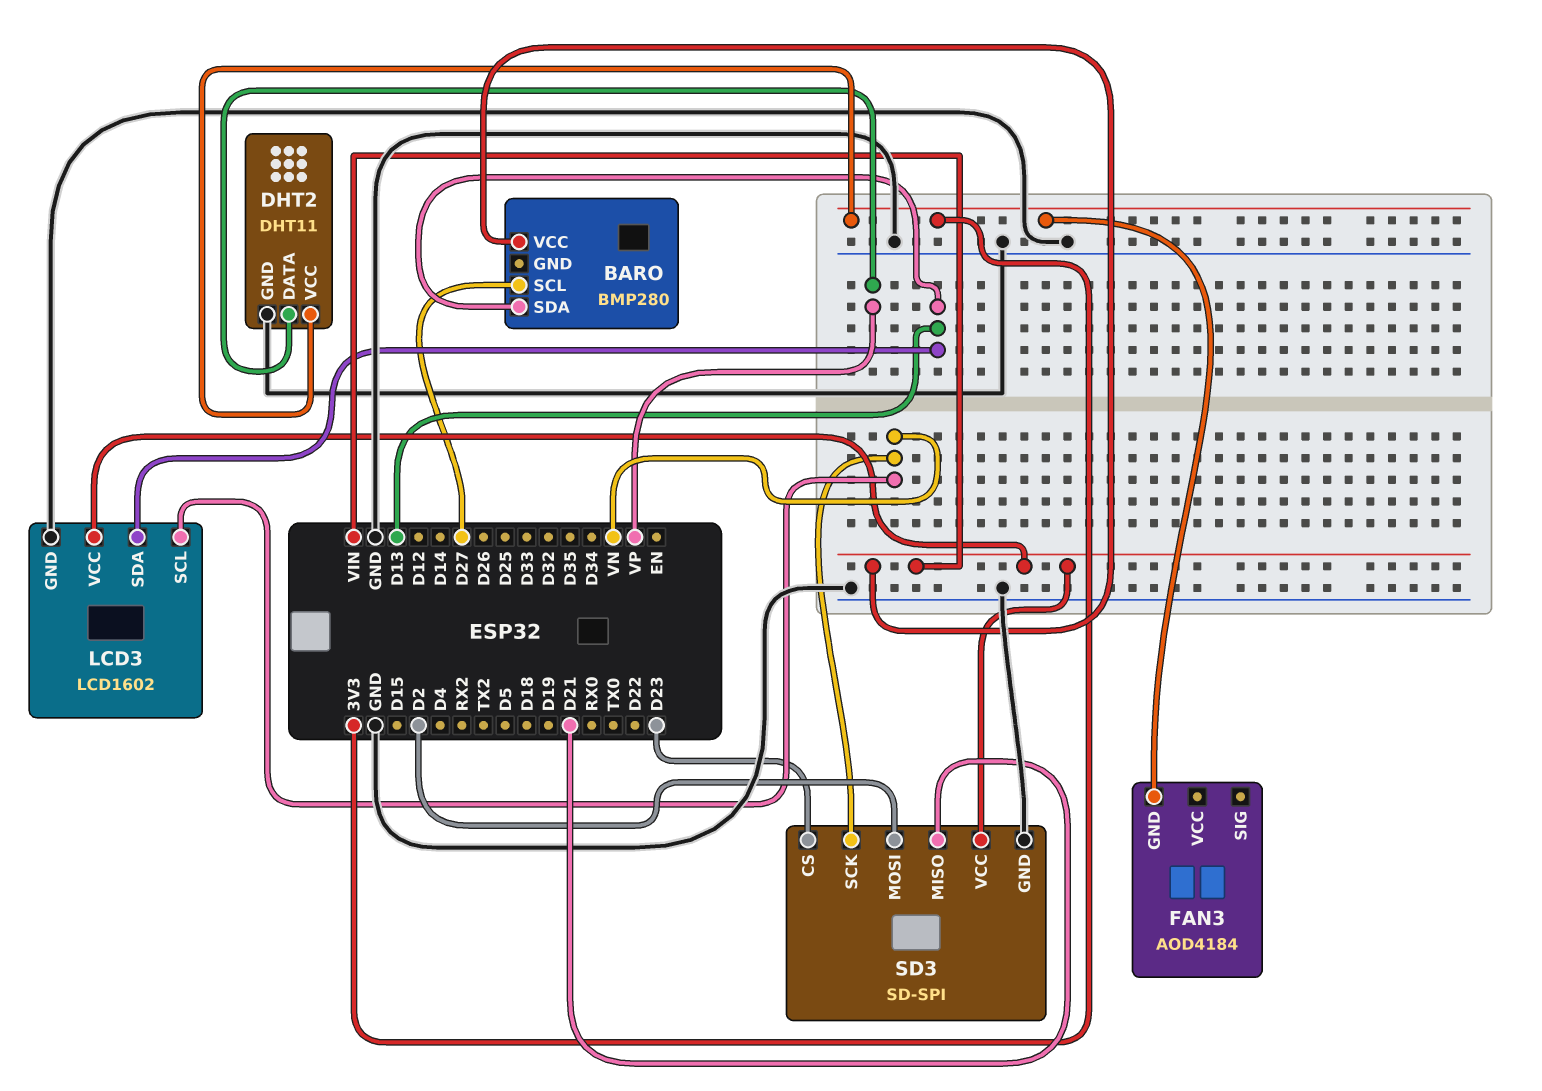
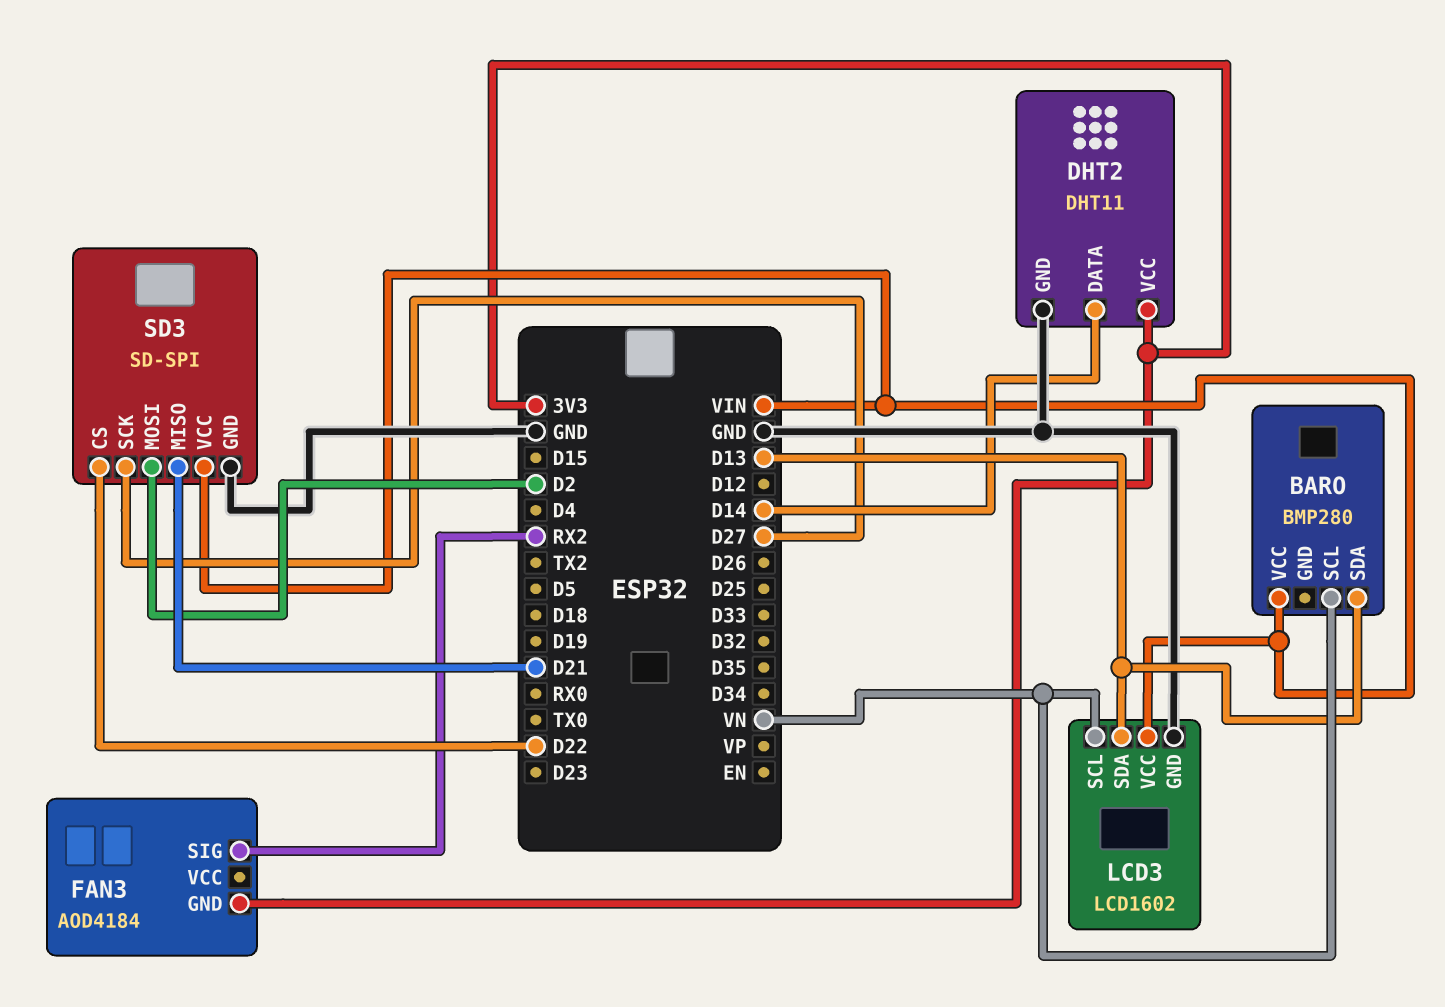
BARO pin SCL: D27 -> VN
DHT2 pin DATA: VP -> D14
FAN3 pin SIG: none -> RX2
SD3 pin CS: D23 -> D22
SD3 pin SCK: VN -> D27

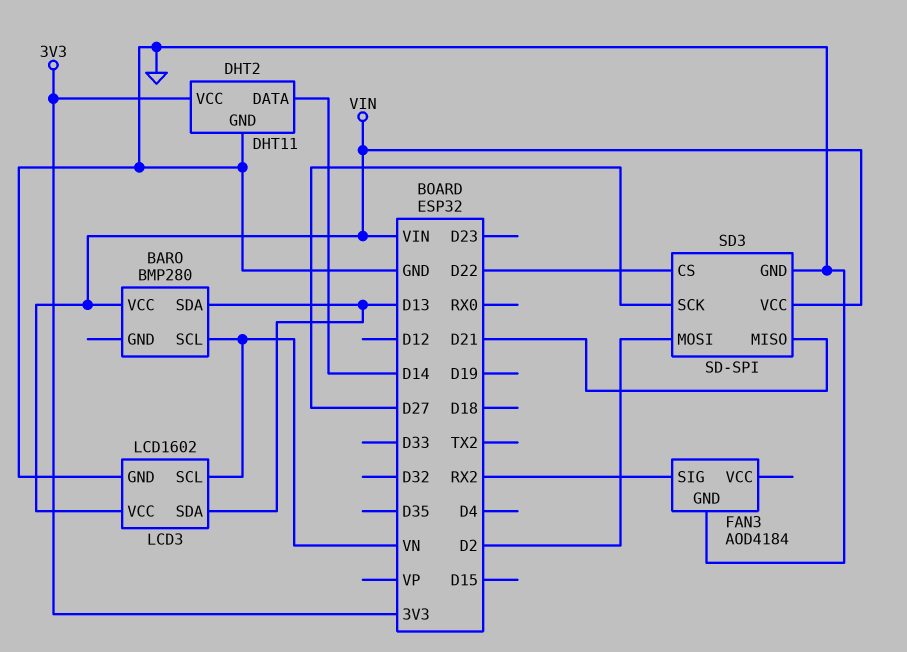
FAN3 pin GND: 3V3 -> GND

